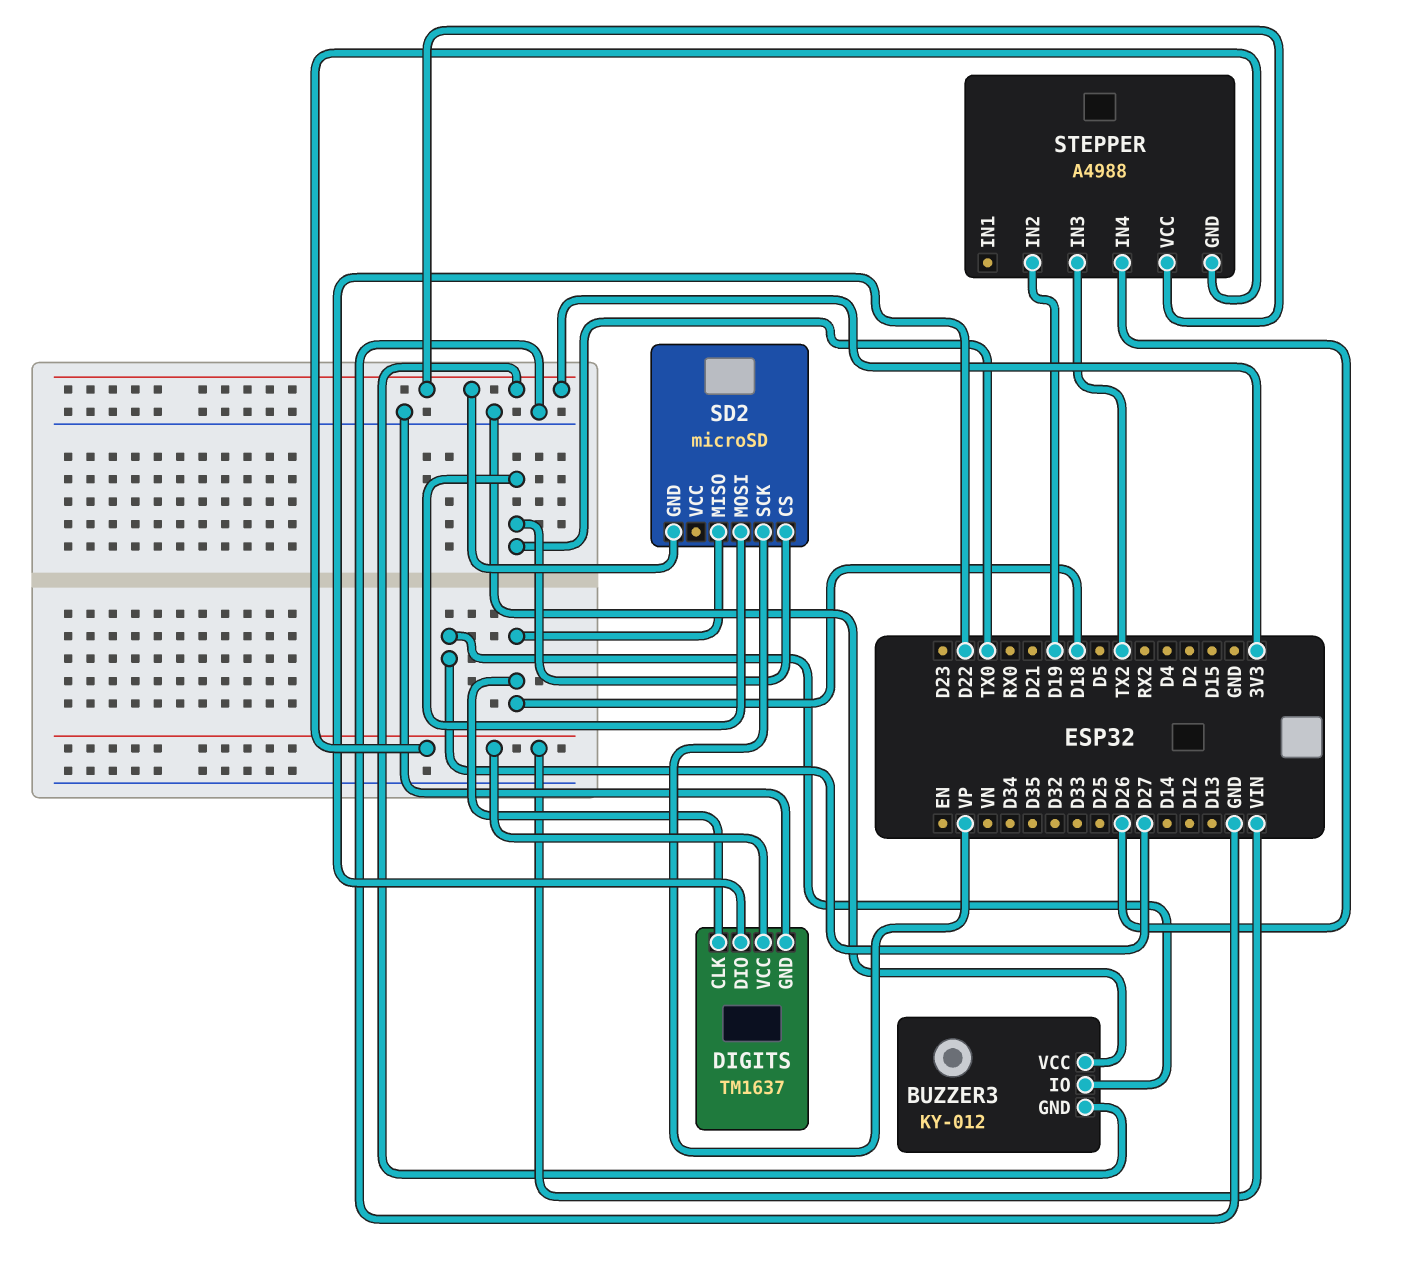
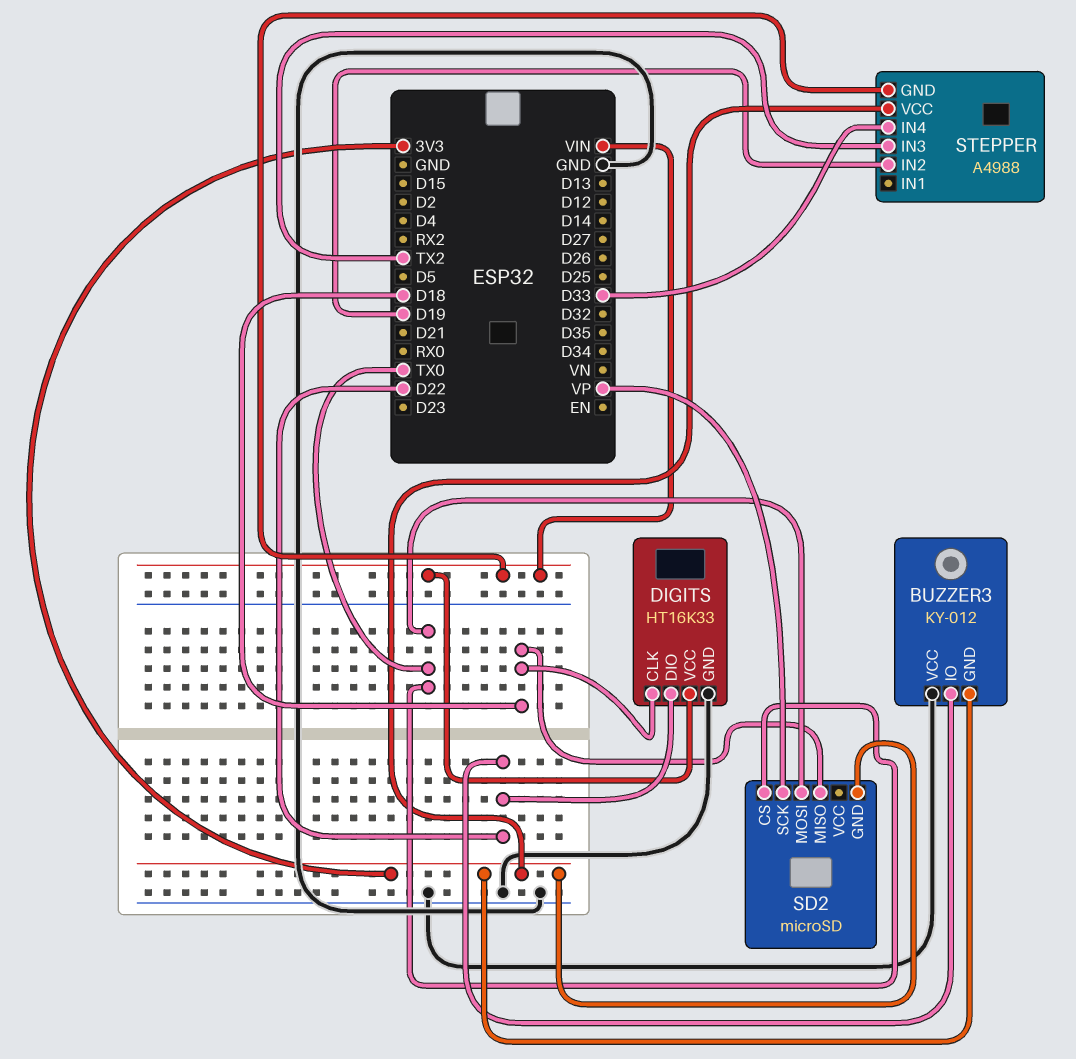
BUZZER3 pin IO: D27 -> D22
DIGITS: TM1637 -> HT16K33
STEPPER pin IN4: D26 -> D33

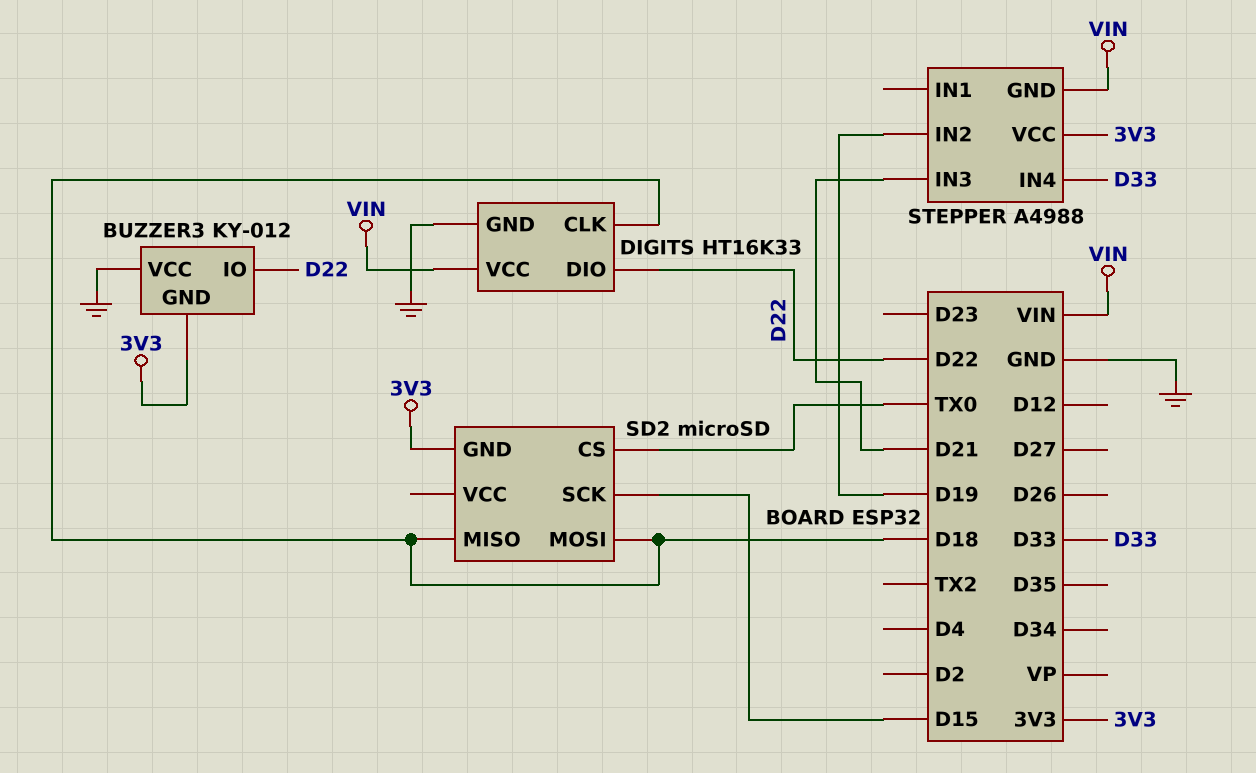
SD2 pin MOSI: TX0 -> D18
SD2 pin SCK: VP -> D15
STEPPER pin IN3: TX2 -> D21

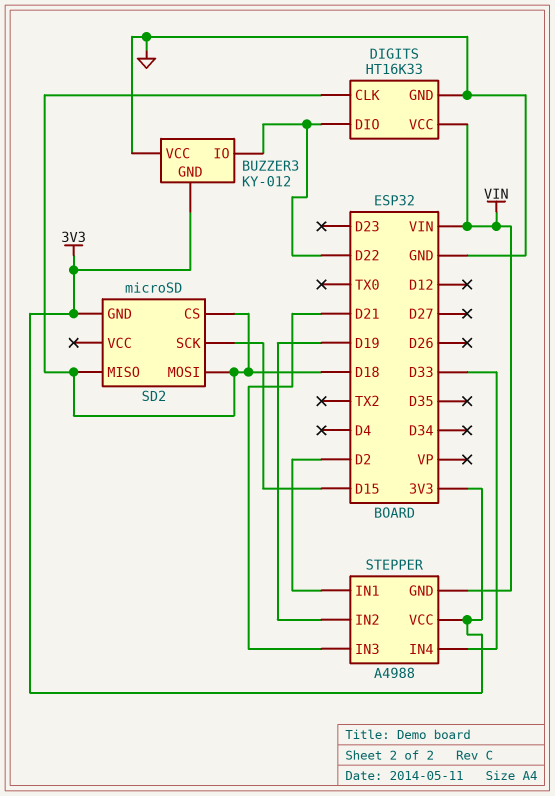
SD2 pin CS: TX0 -> D18
STEPPER pin IN1: none -> D2

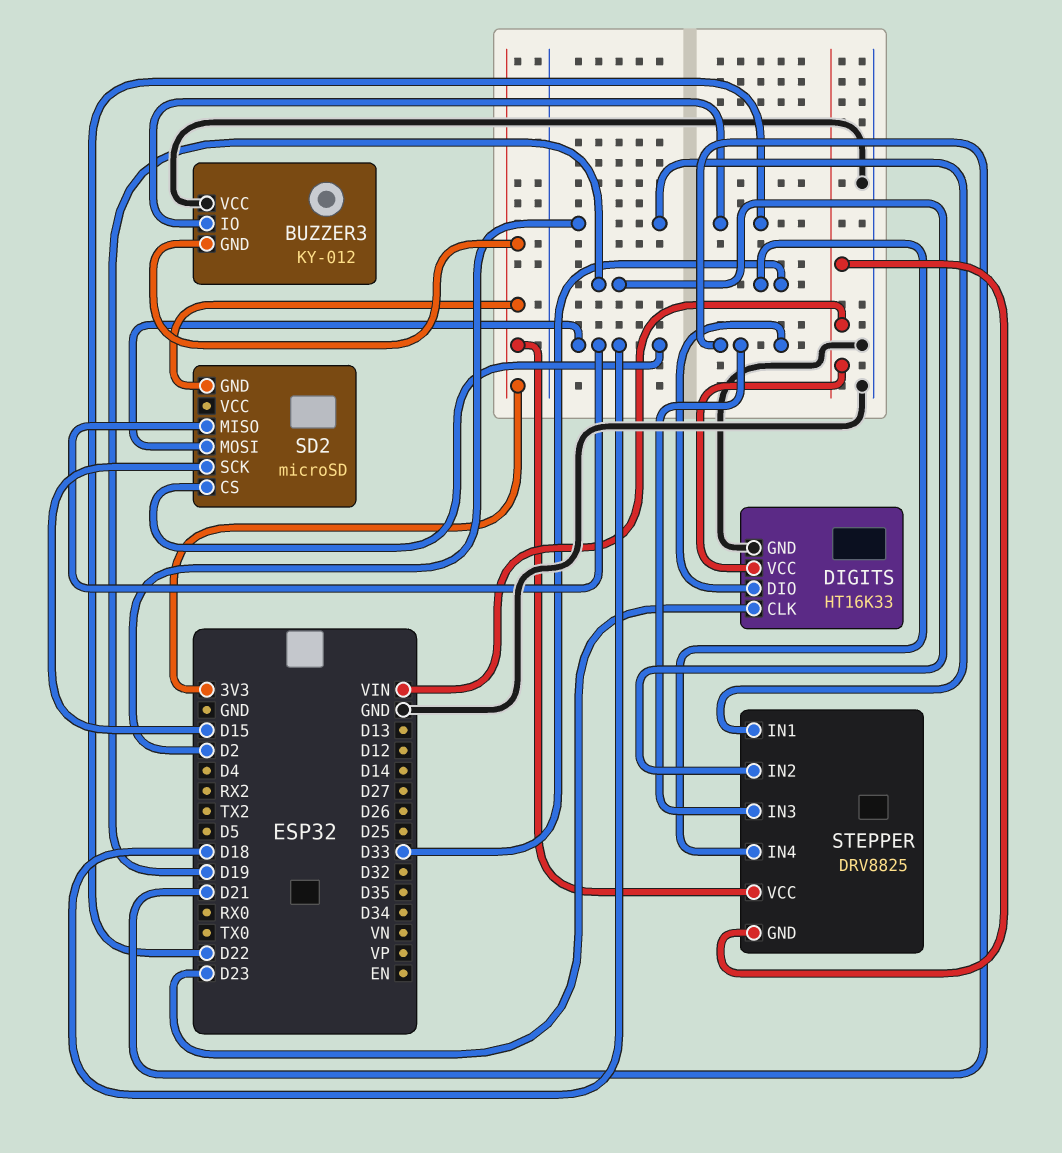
DIGITS pin CLK: D18 -> D23
DIGITS pin DIO: D22 -> D21
STEPPER: A4988 -> DRV8825

